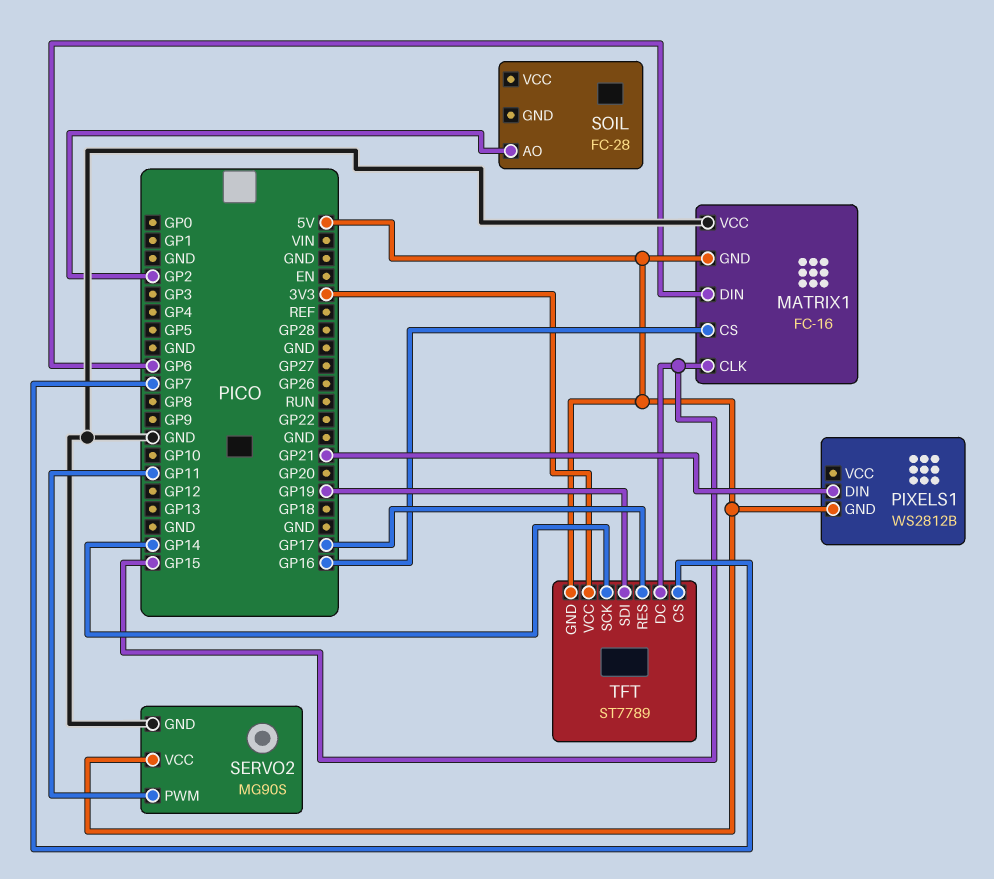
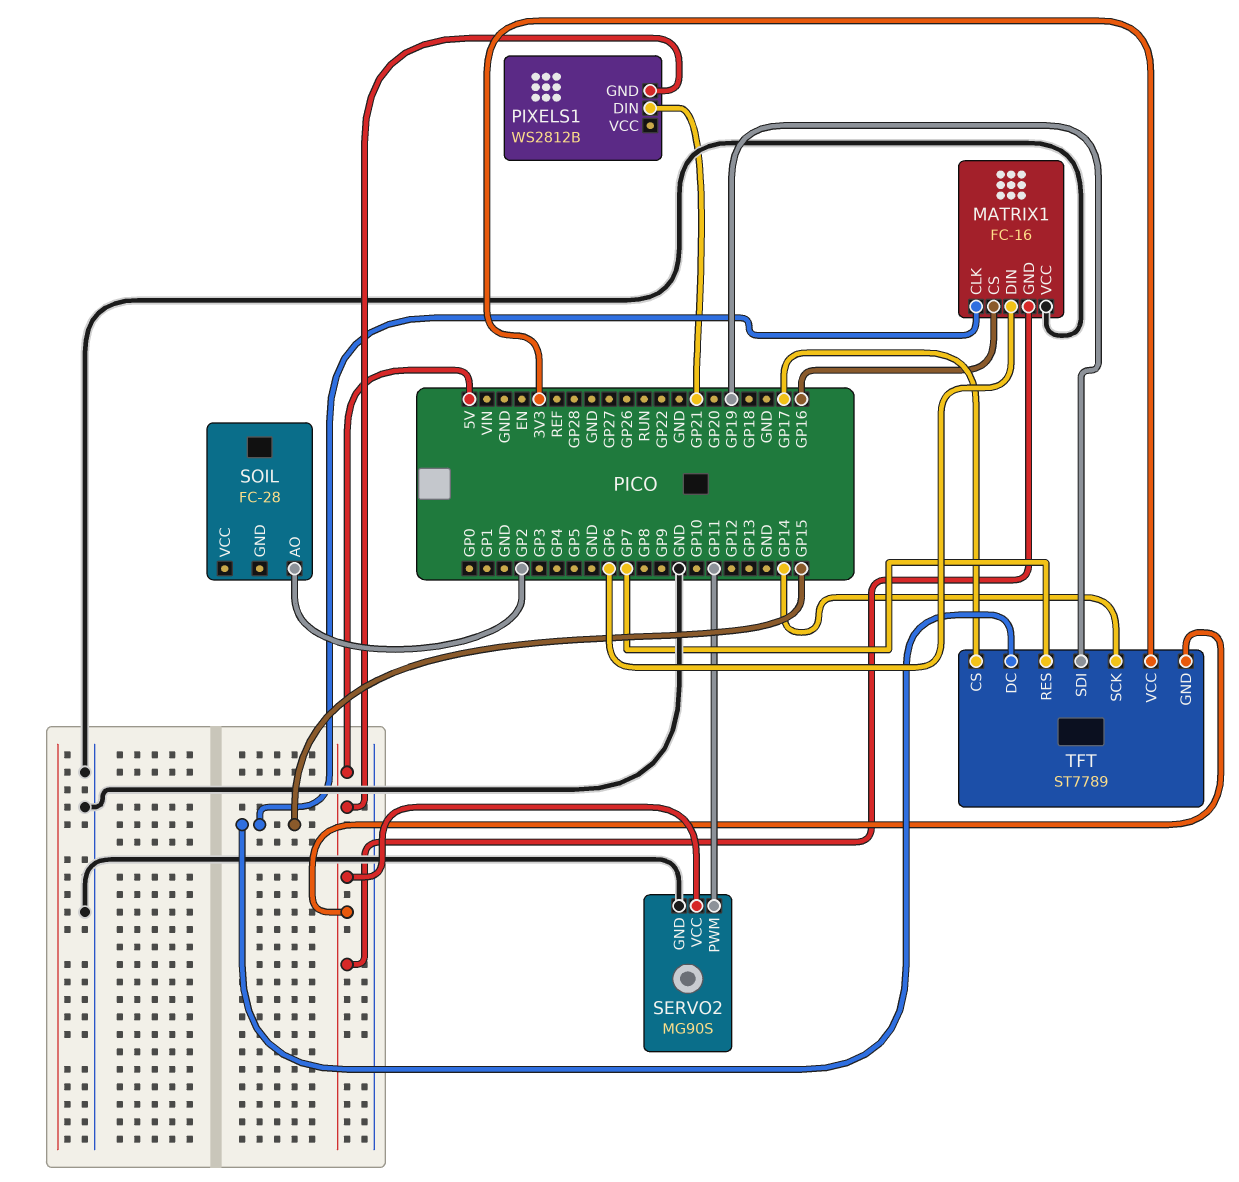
TFT pin CS: GP7 -> GP17
TFT pin RES: GP17 -> GP7

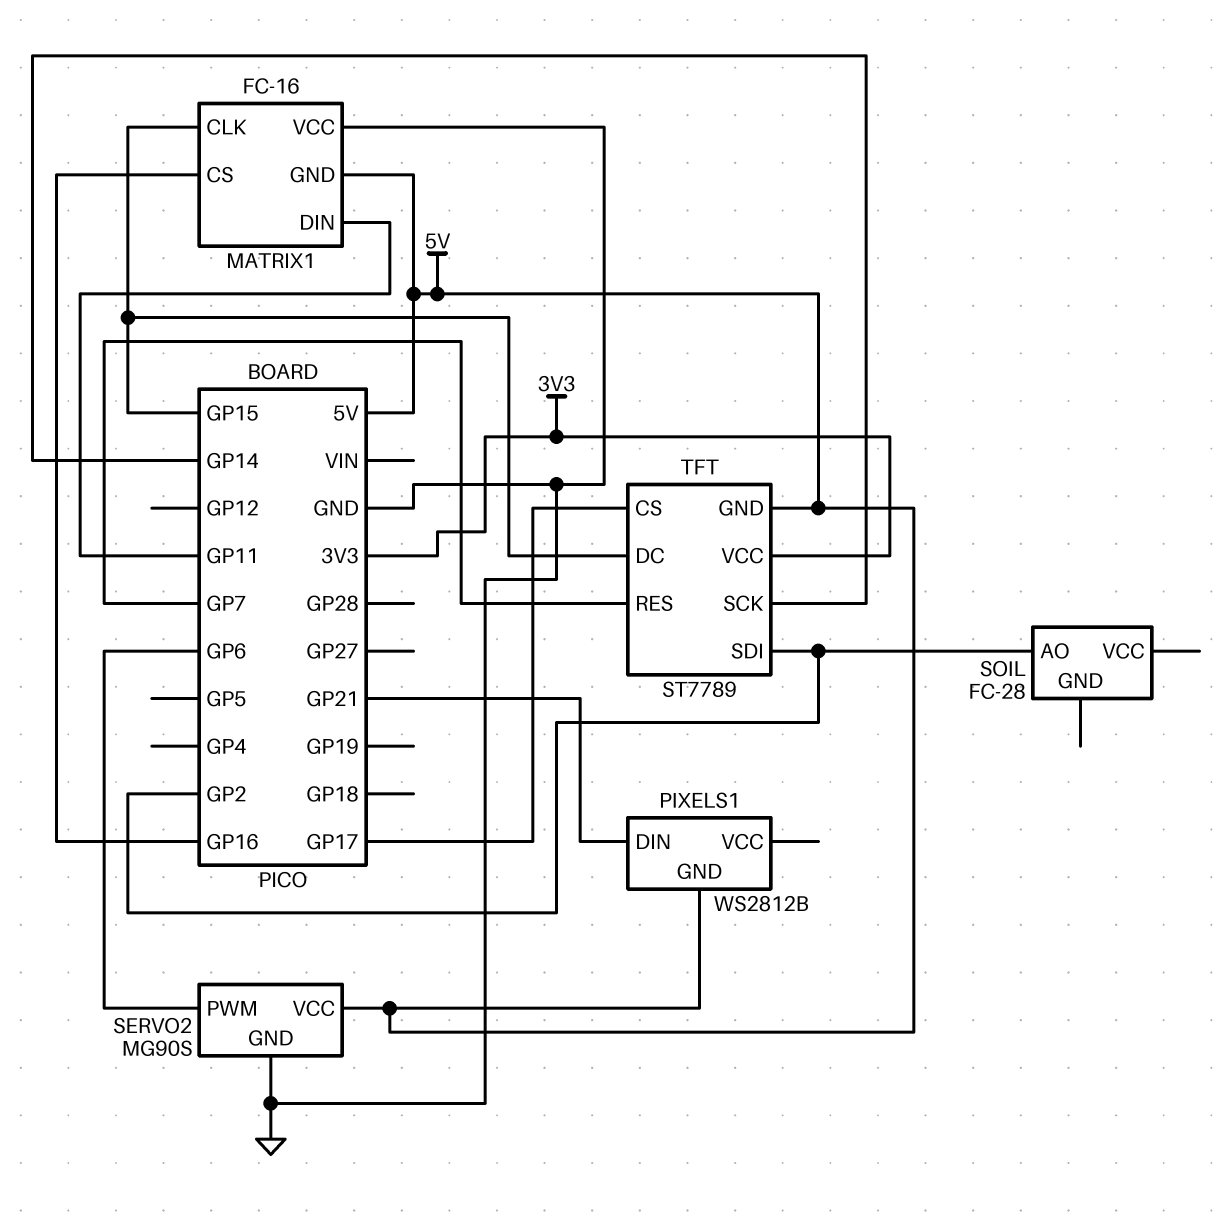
MATRIX1 pin DIN: GP6 -> GP11
SERVO2 pin PWM: GP11 -> GP6
TFT pin SDI: GP19 -> GP2

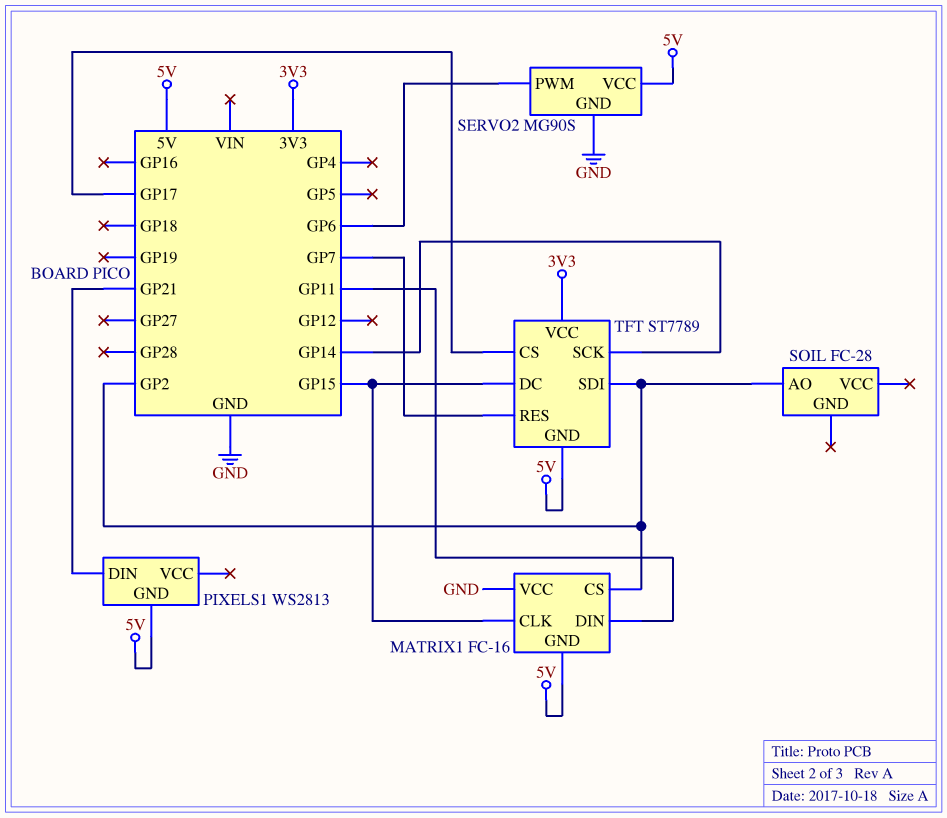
MATRIX1 pin CS: GP16 -> GP2
PIXELS1: WS2812B -> WS2813

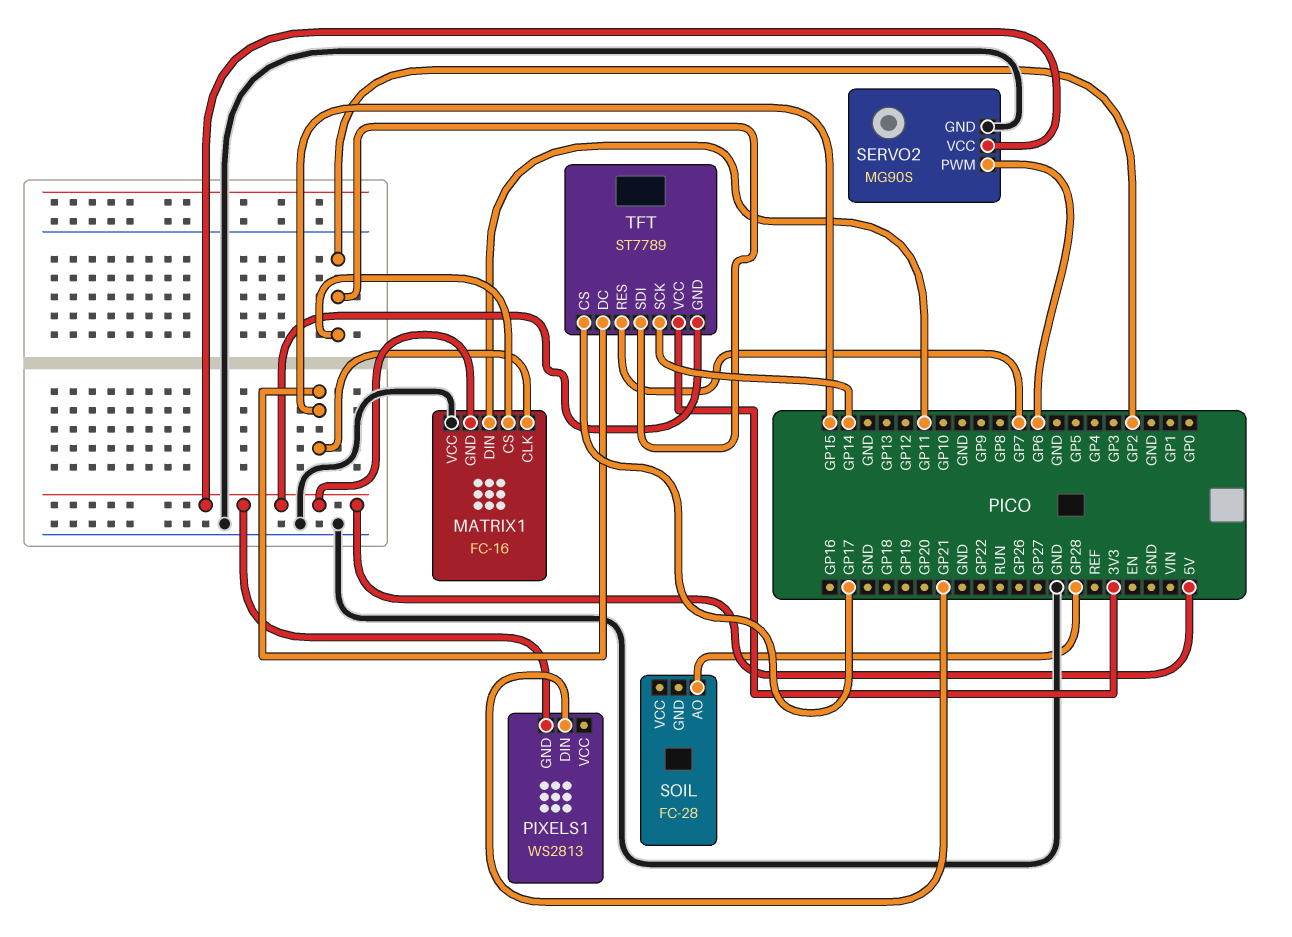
SOIL pin AO: GP2 -> GP28

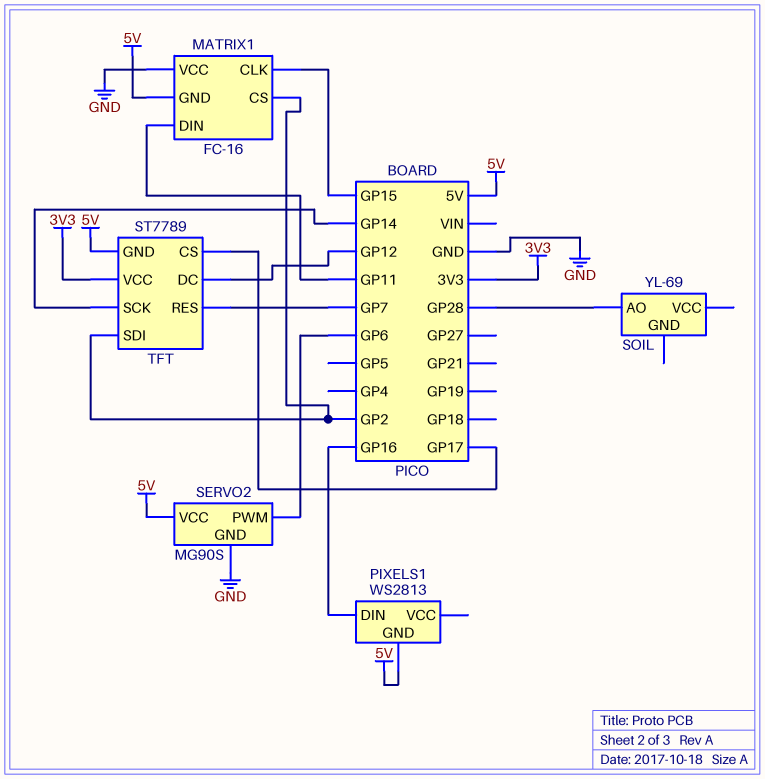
PIXELS1 pin DIN: GP21 -> GP16
SOIL: FC-28 -> YL-69
TFT pin DC: GP15 -> GP12

